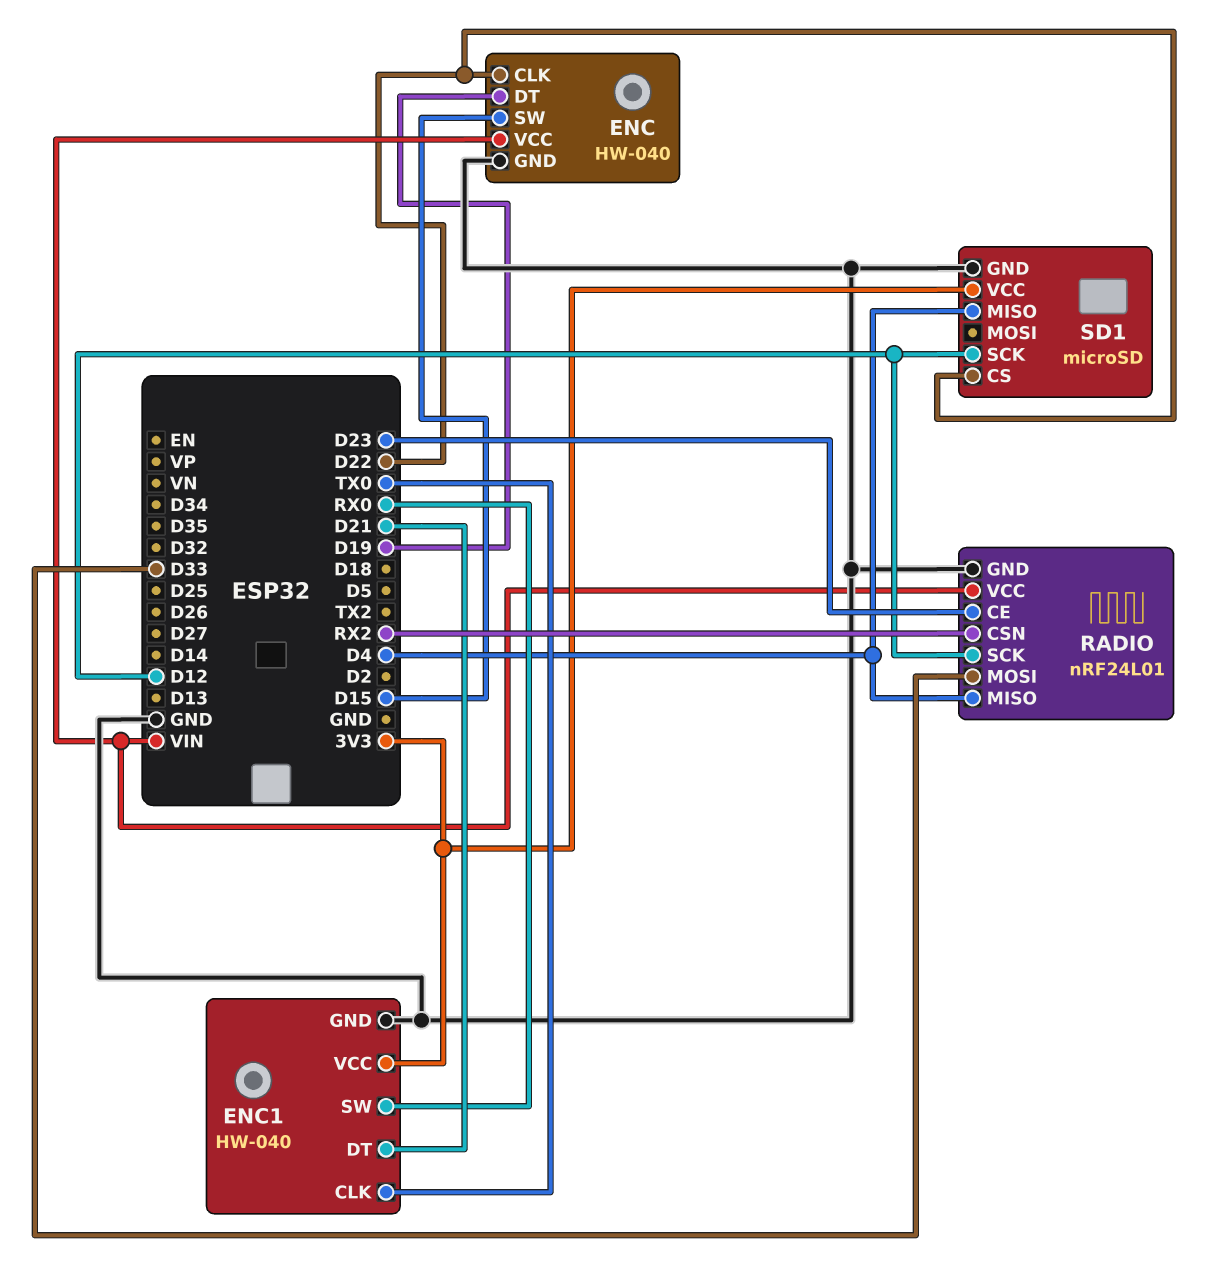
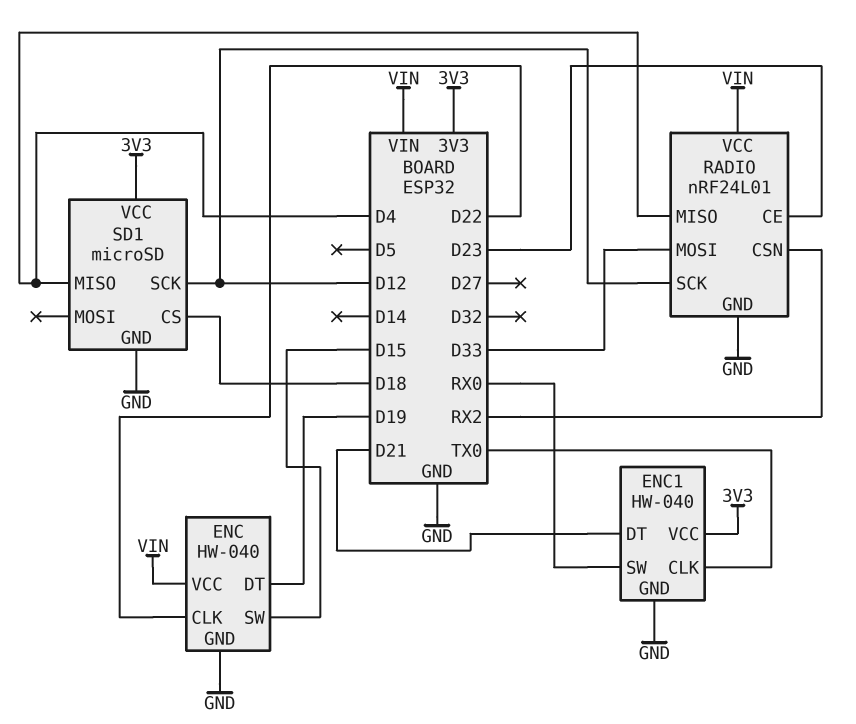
SD1 pin CS: D22 -> D18

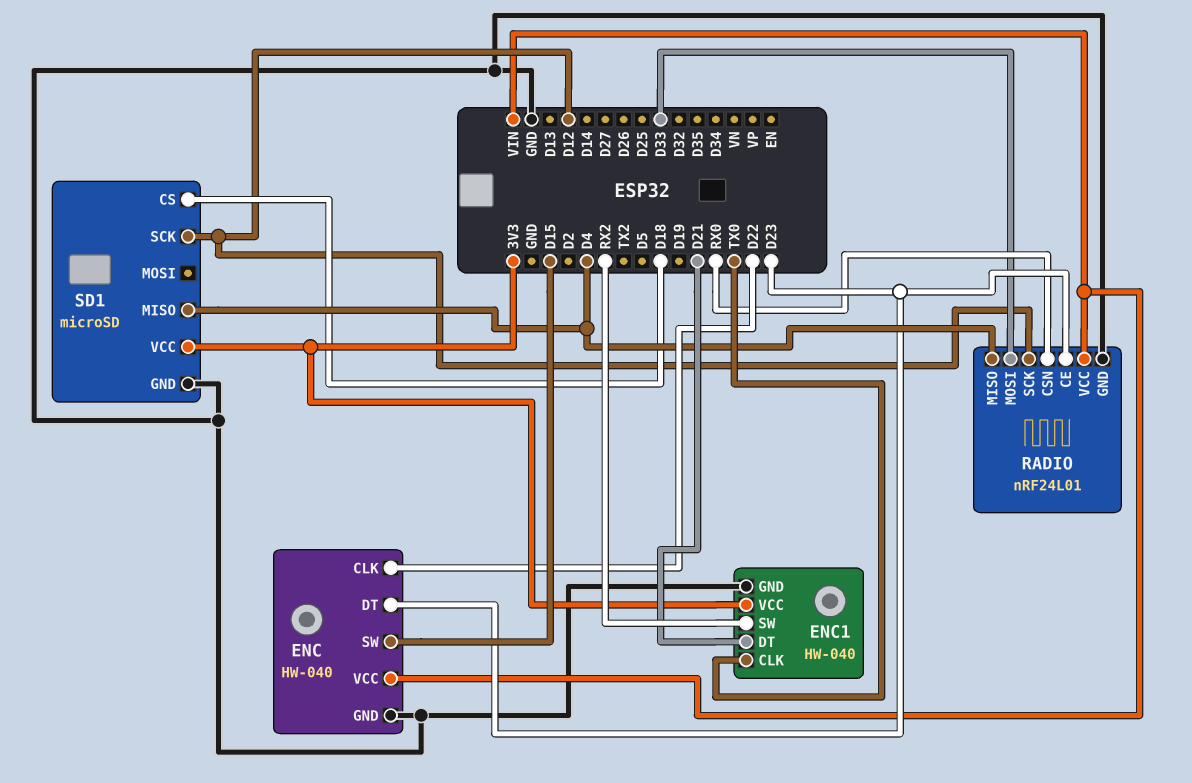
ENC pin DT: D19 -> D23
ENC1 pin SW: RX0 -> RX2
RADIO pin CSN: RX2 -> RX0

